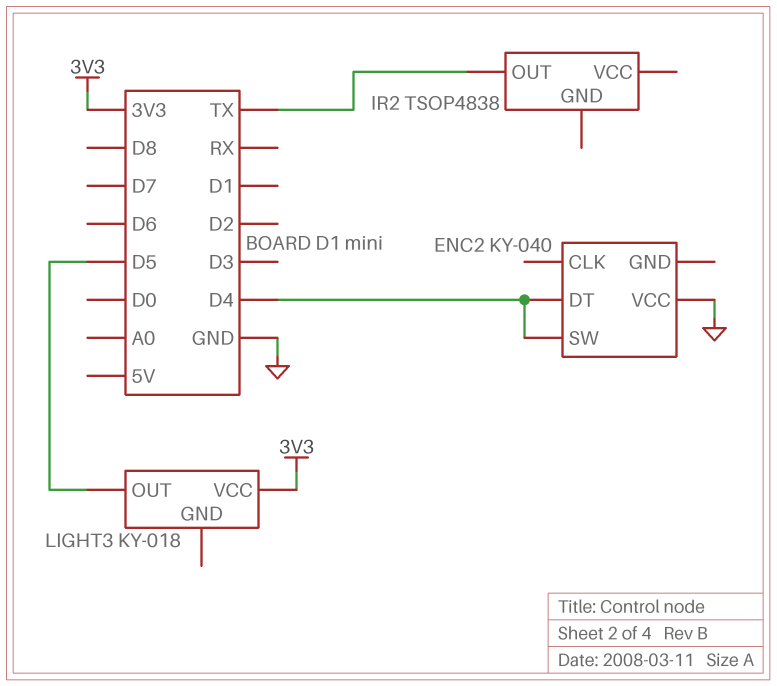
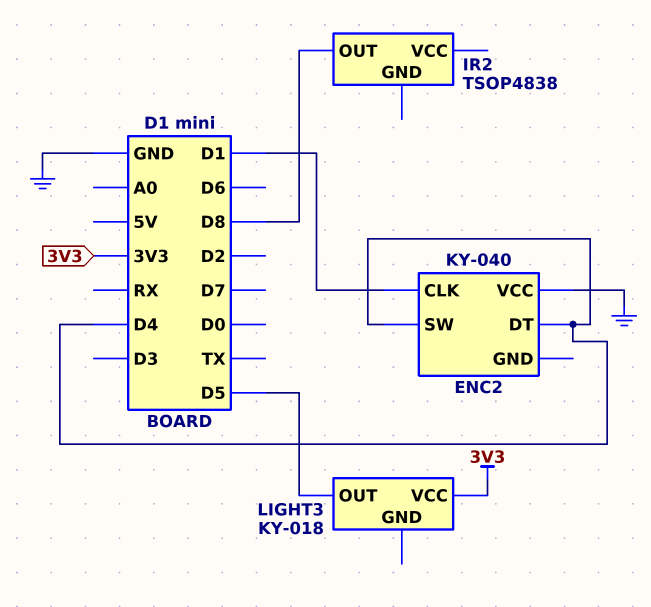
ENC2 pin CLK: none -> D1
IR2 pin OUT: TX -> D8

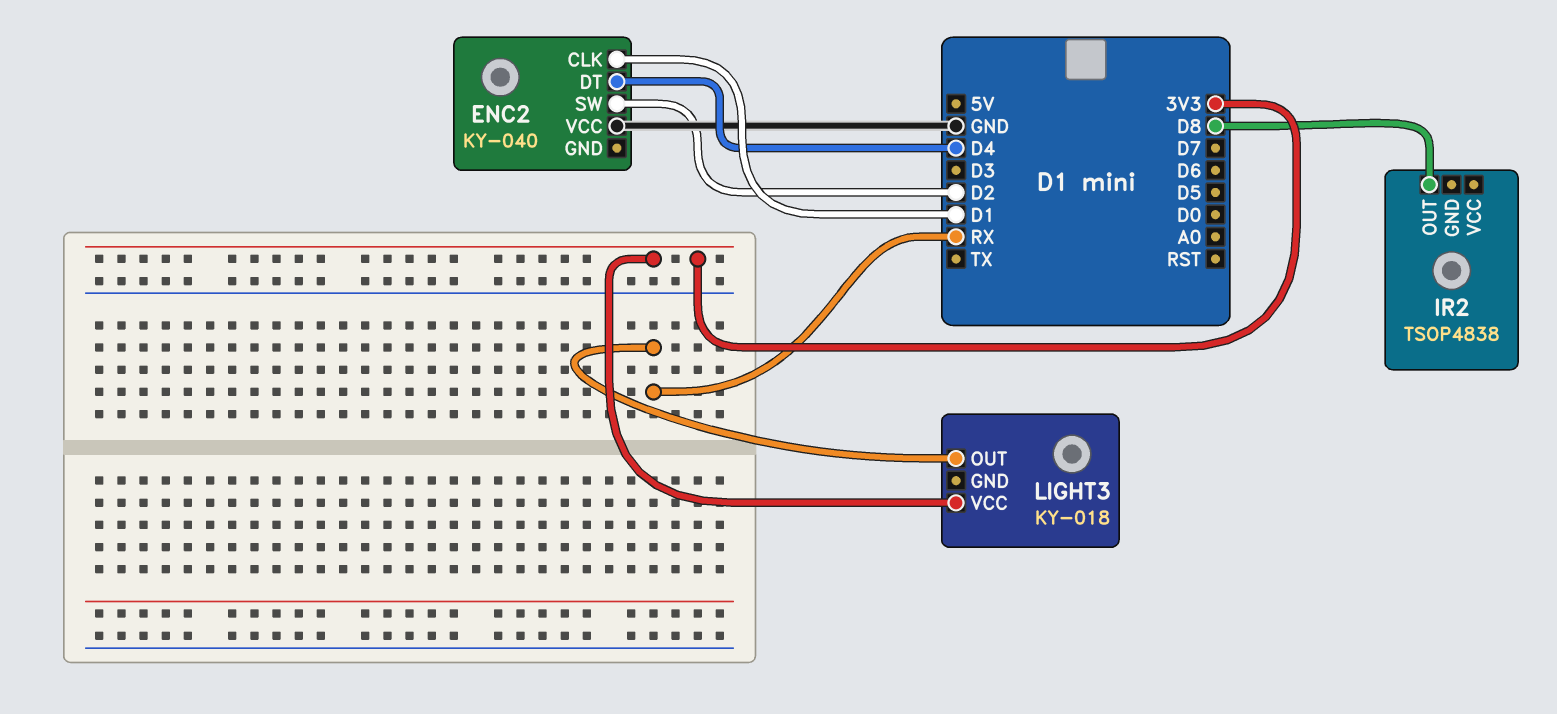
ENC2 pin SW: D4 -> D2
LIGHT3 pin OUT: D5 -> RX

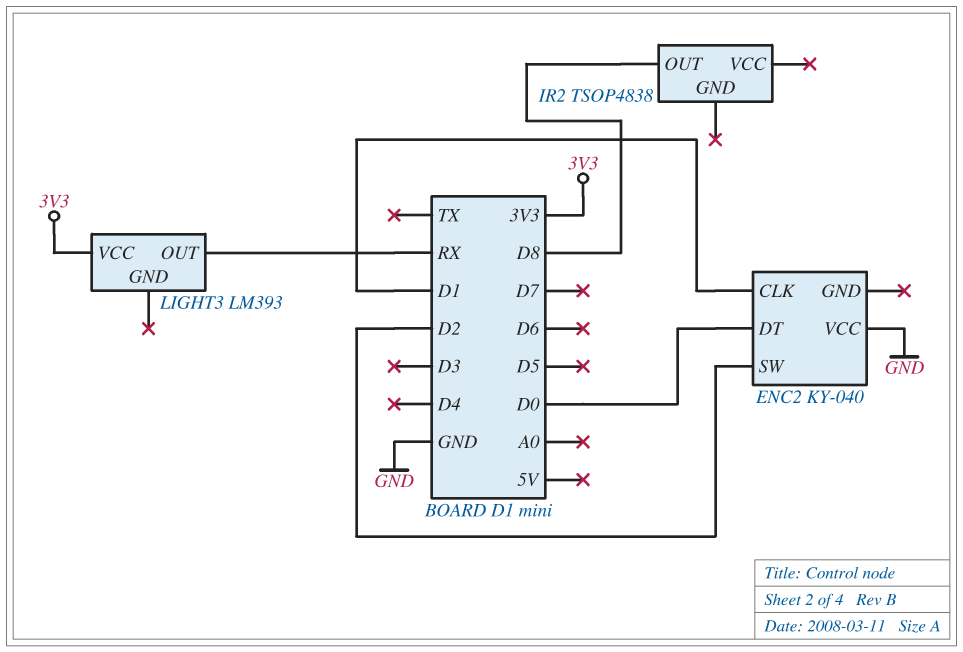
ENC2 pin DT: D4 -> D0
LIGHT3: KY-018 -> LM393

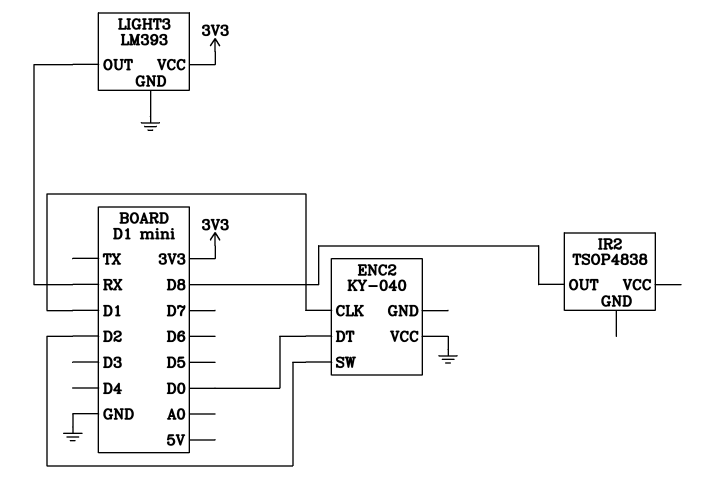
LIGHT3 pin GND: none -> GND

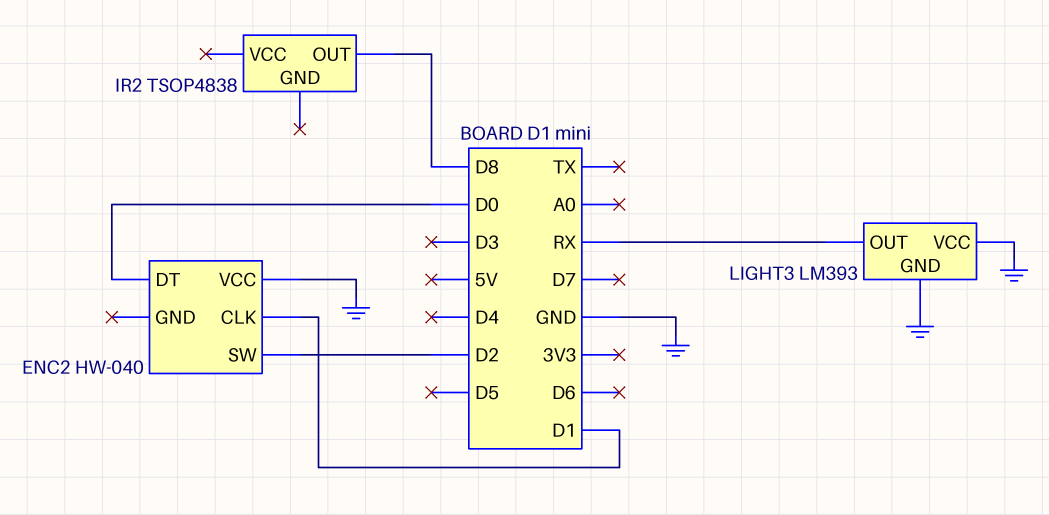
ENC2: KY-040 -> HW-040
LIGHT3 pin VCC: 3V3 -> GND

